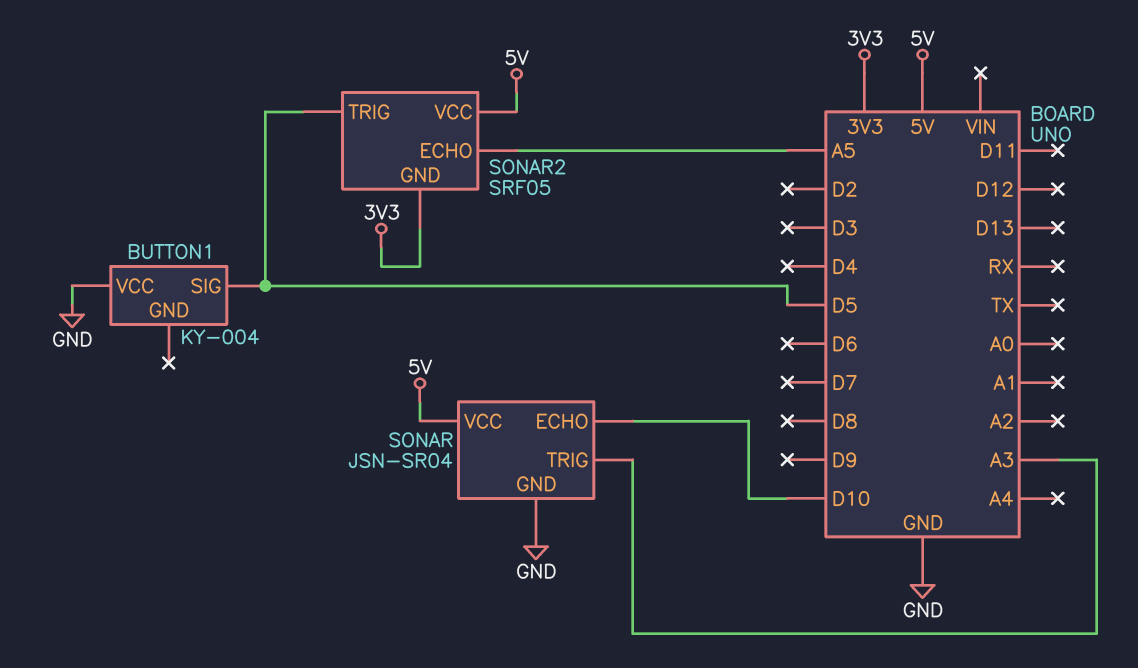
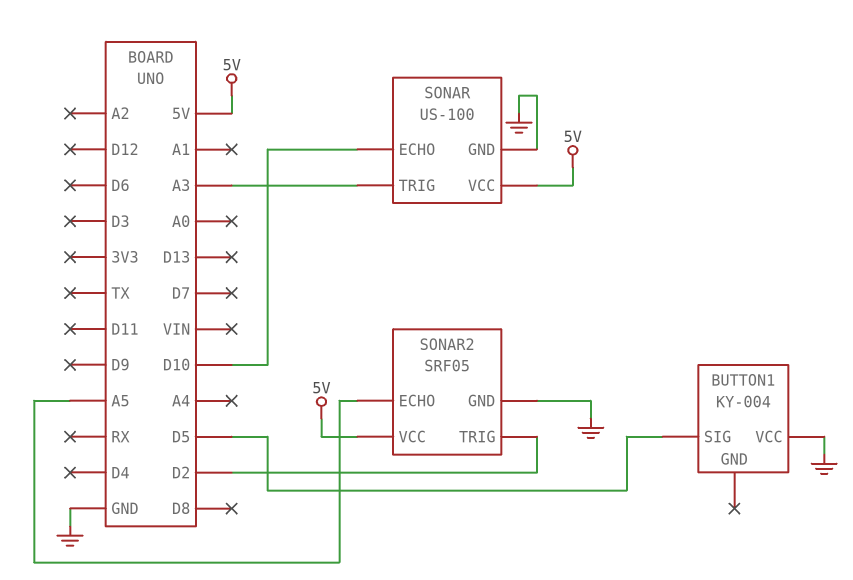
SONAR: JSN-SR04 -> US-100
SONAR2 pin GND: 3V3 -> GND
SONAR2 pin TRIG: D5 -> D2

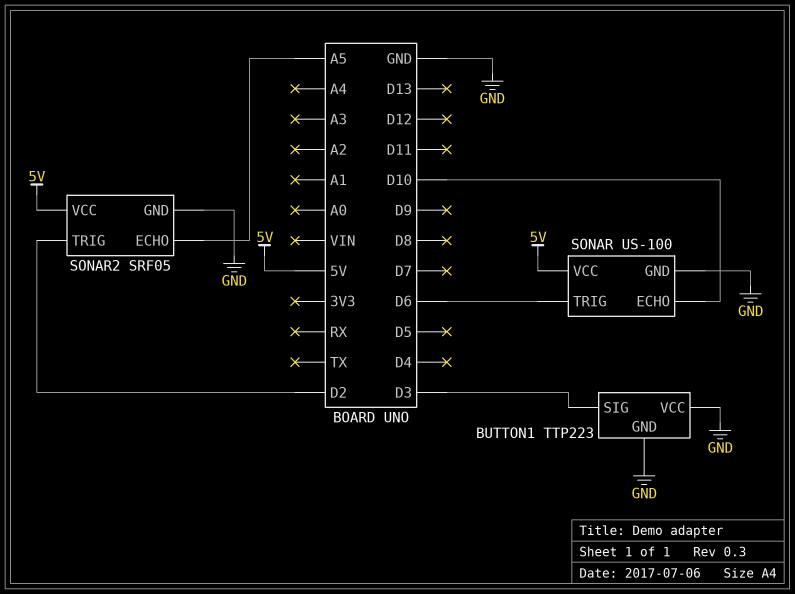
BUTTON1: KY-004 -> TTP223
BUTTON1 pin GND: none -> GND
BUTTON1 pin SIG: D5 -> D3
SONAR pin TRIG: A3 -> D6

